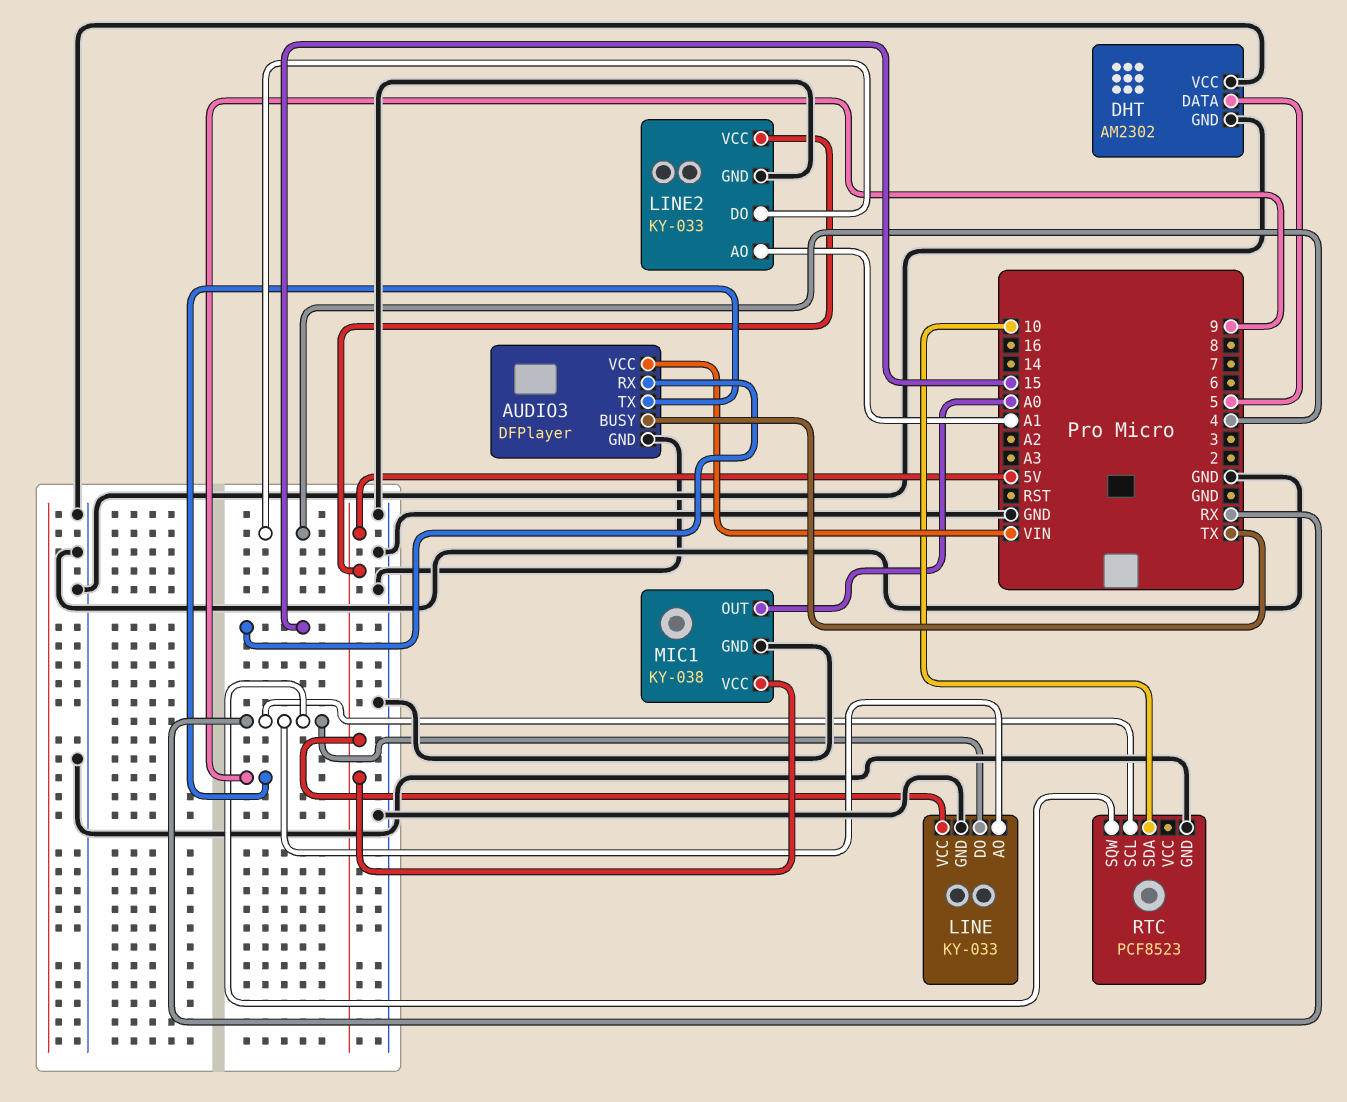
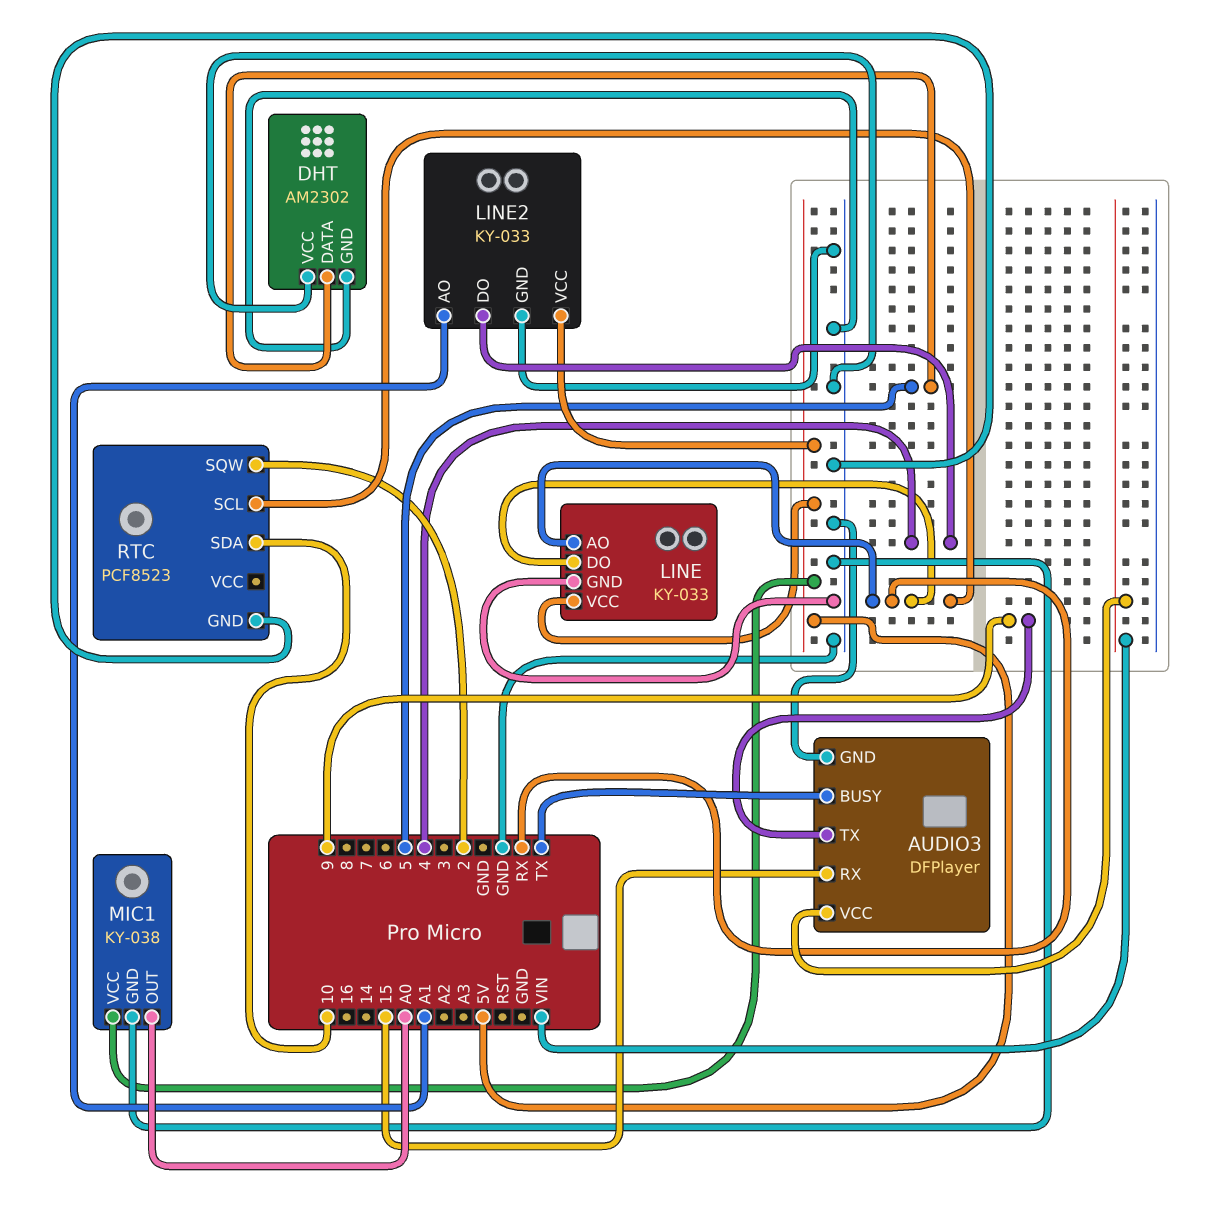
RTC pin SQW: RX -> 2

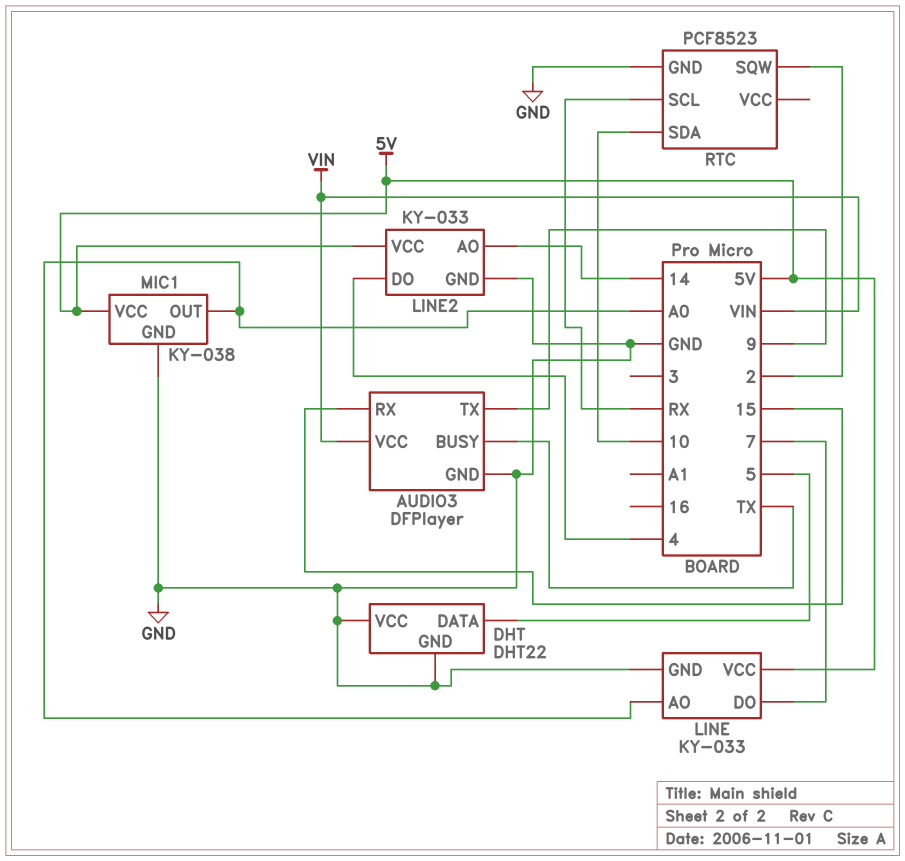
DHT: AM2302 -> DHT22
LINE pin AO: RX -> A0
LINE pin DO: RX -> 7
LINE2 pin AO: A1 -> 14

